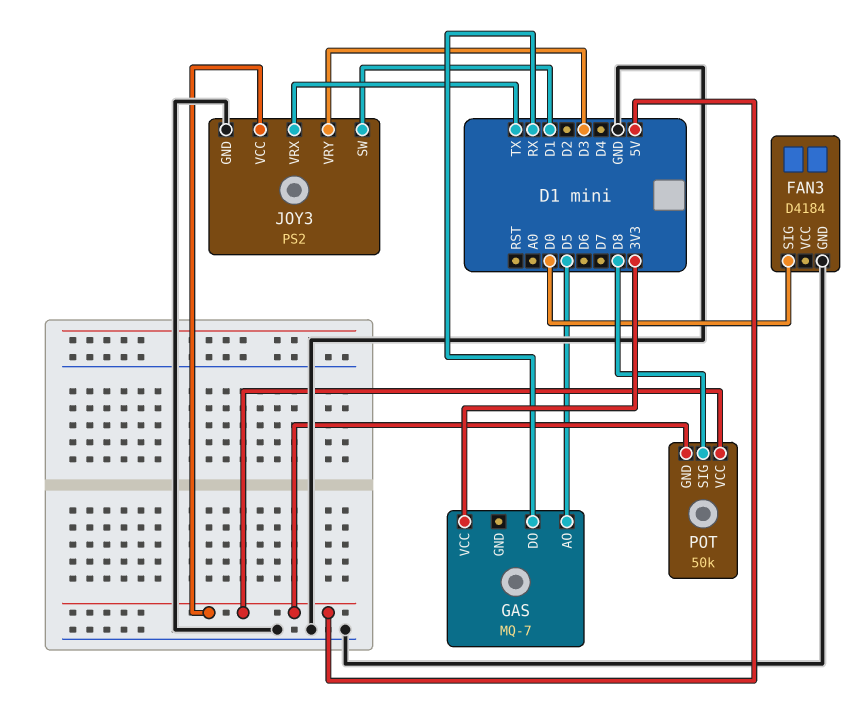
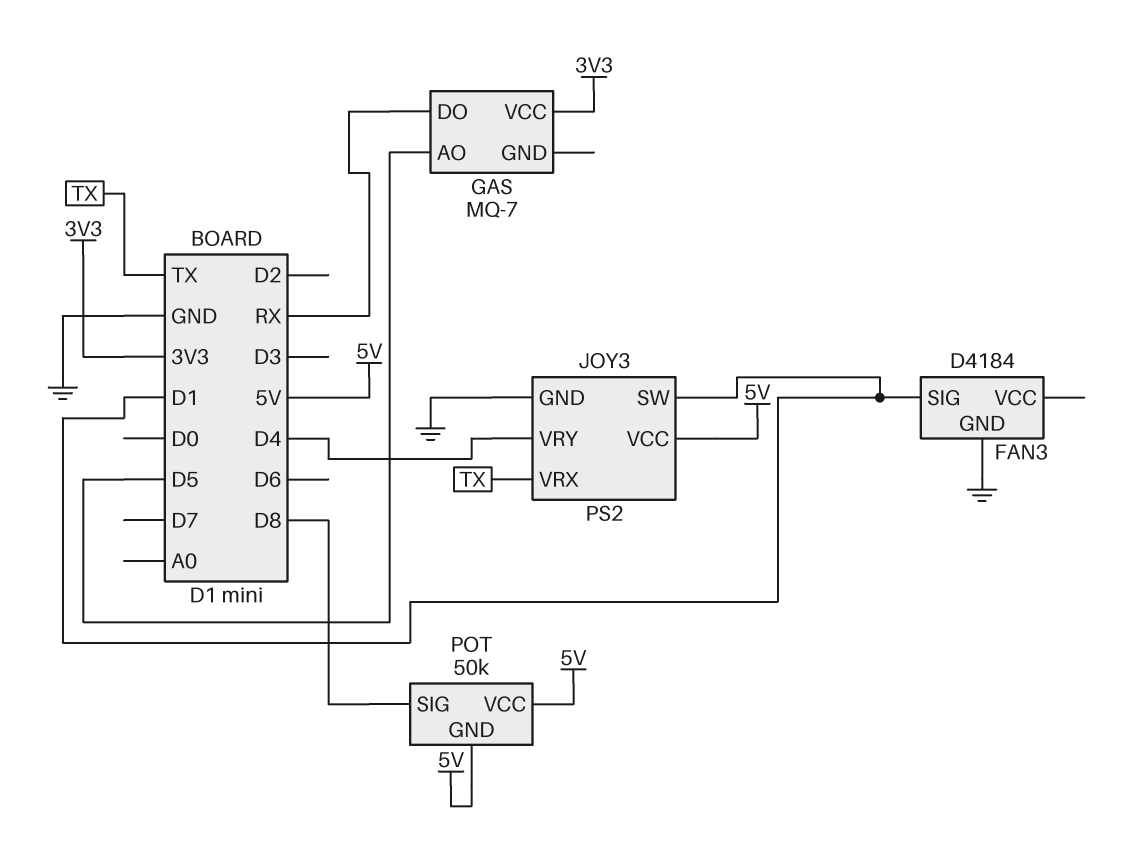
FAN3 pin SIG: D0 -> D1
JOY3 pin VRY: D3 -> D4

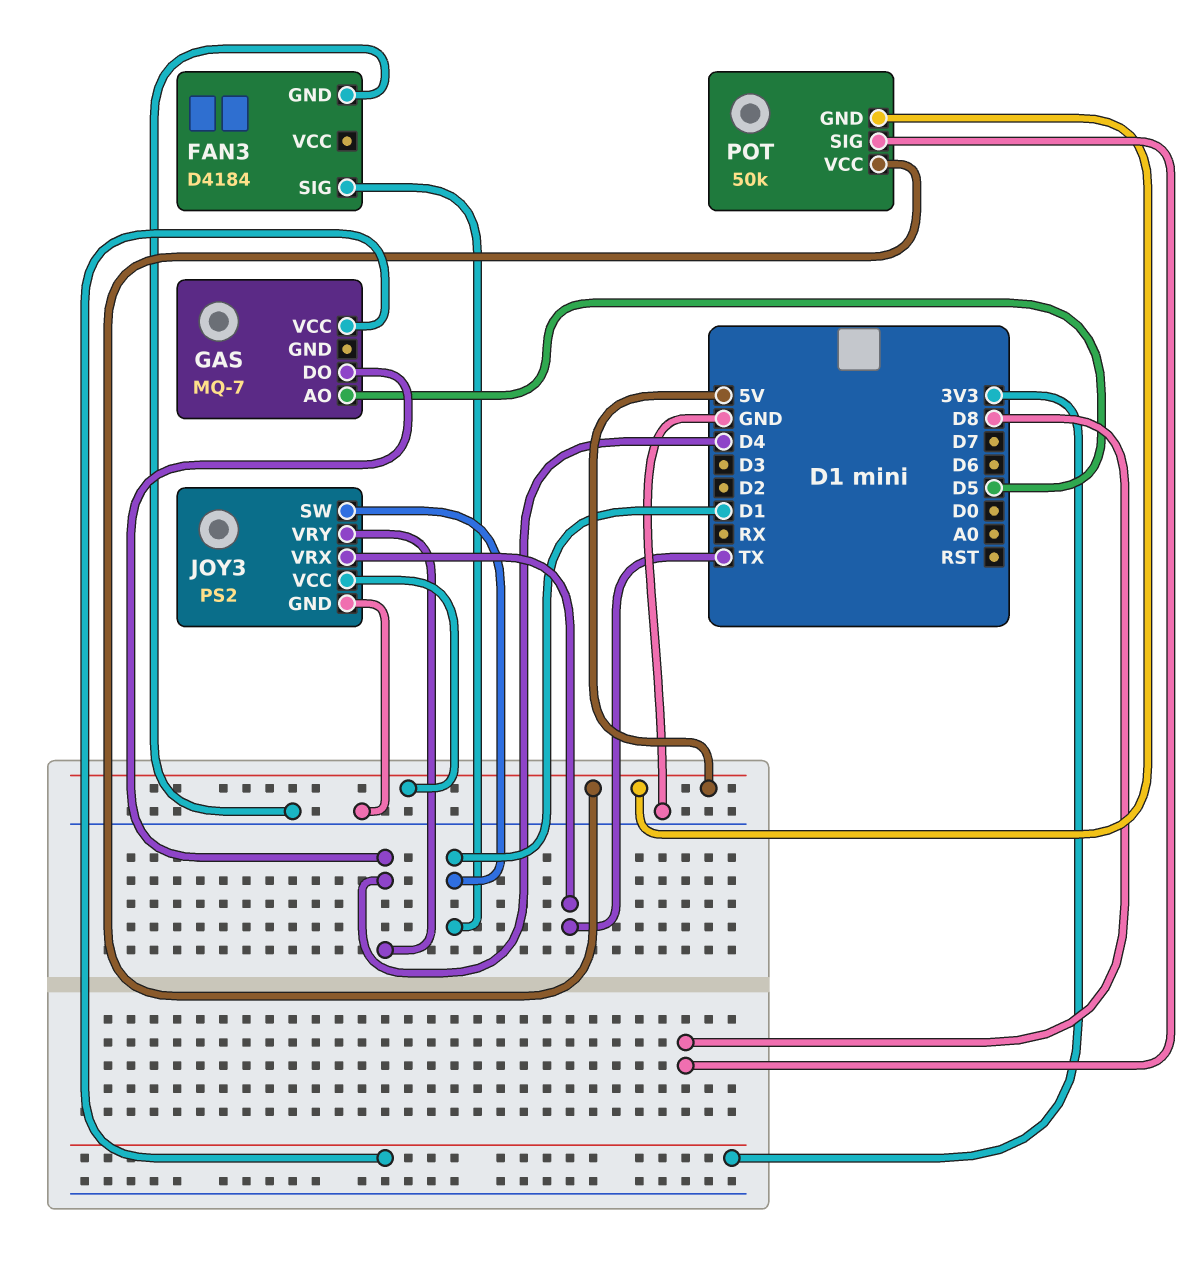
GAS pin DO: RX -> D4

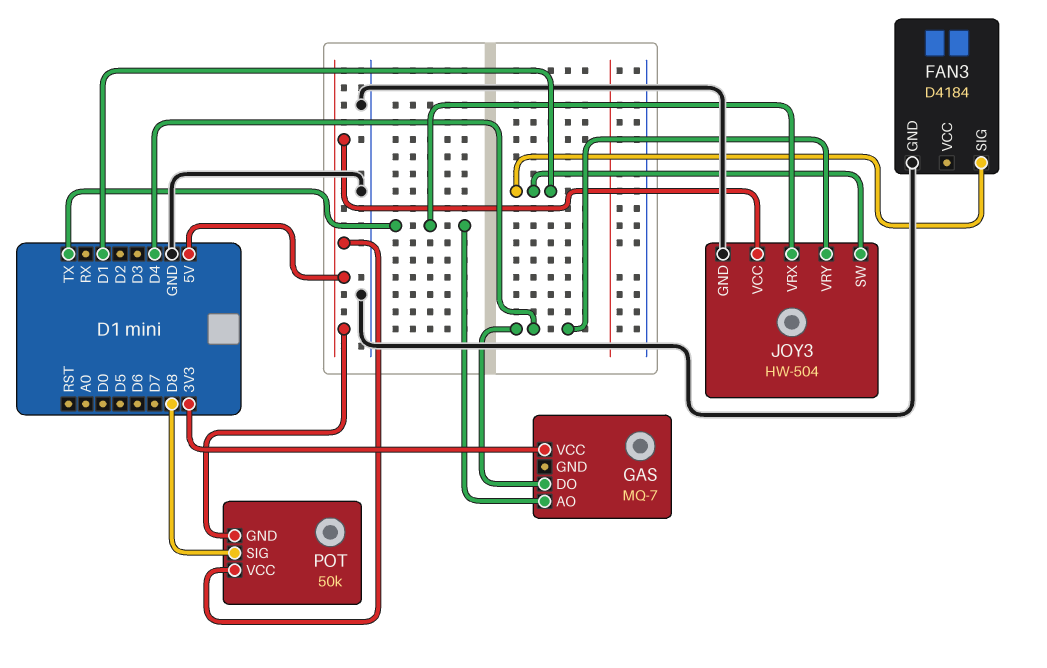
GAS pin AO: D5 -> TX
JOY3: PS2 -> HW-504

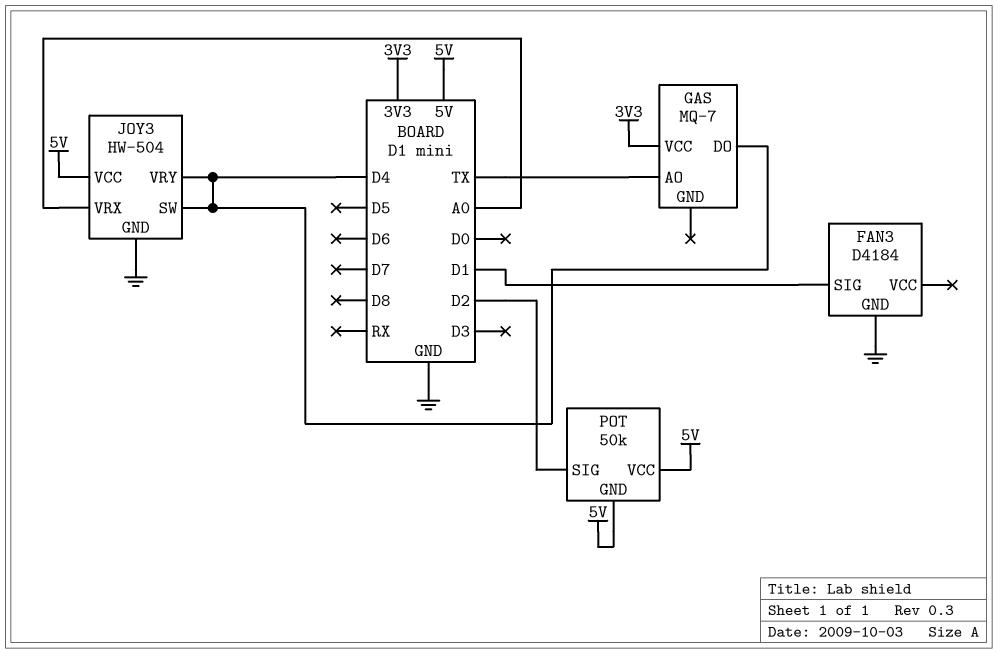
JOY3 pin SW: D1 -> D4
JOY3 pin VRX: TX -> A0
POT pin SIG: D8 -> D2

